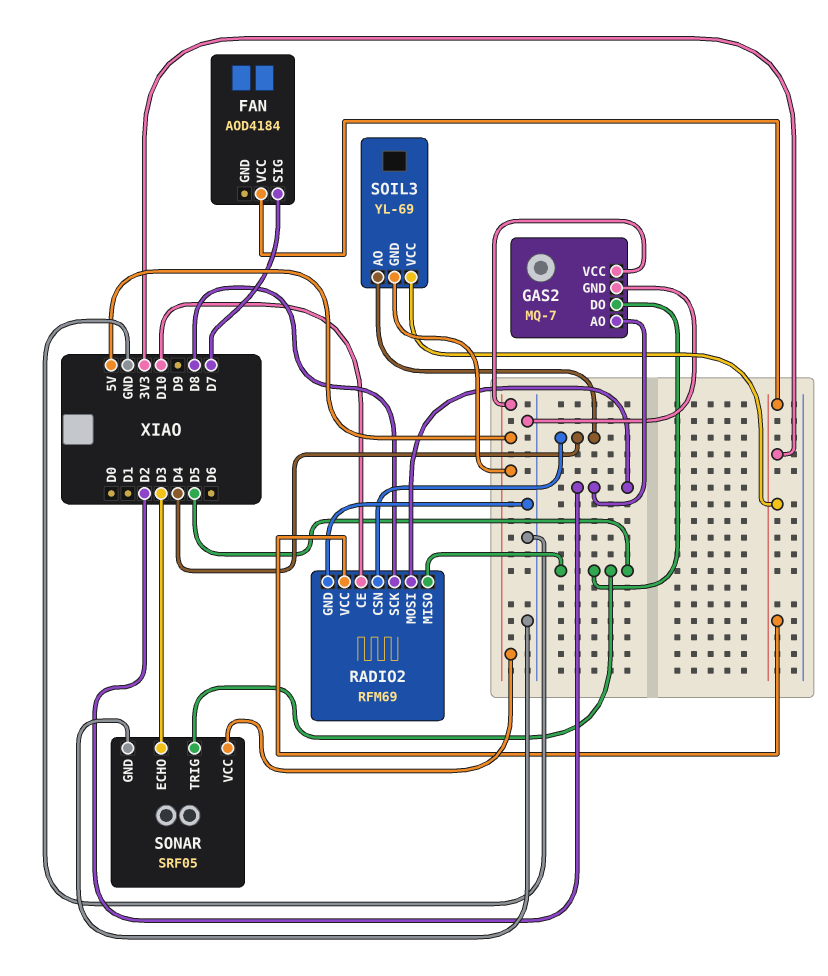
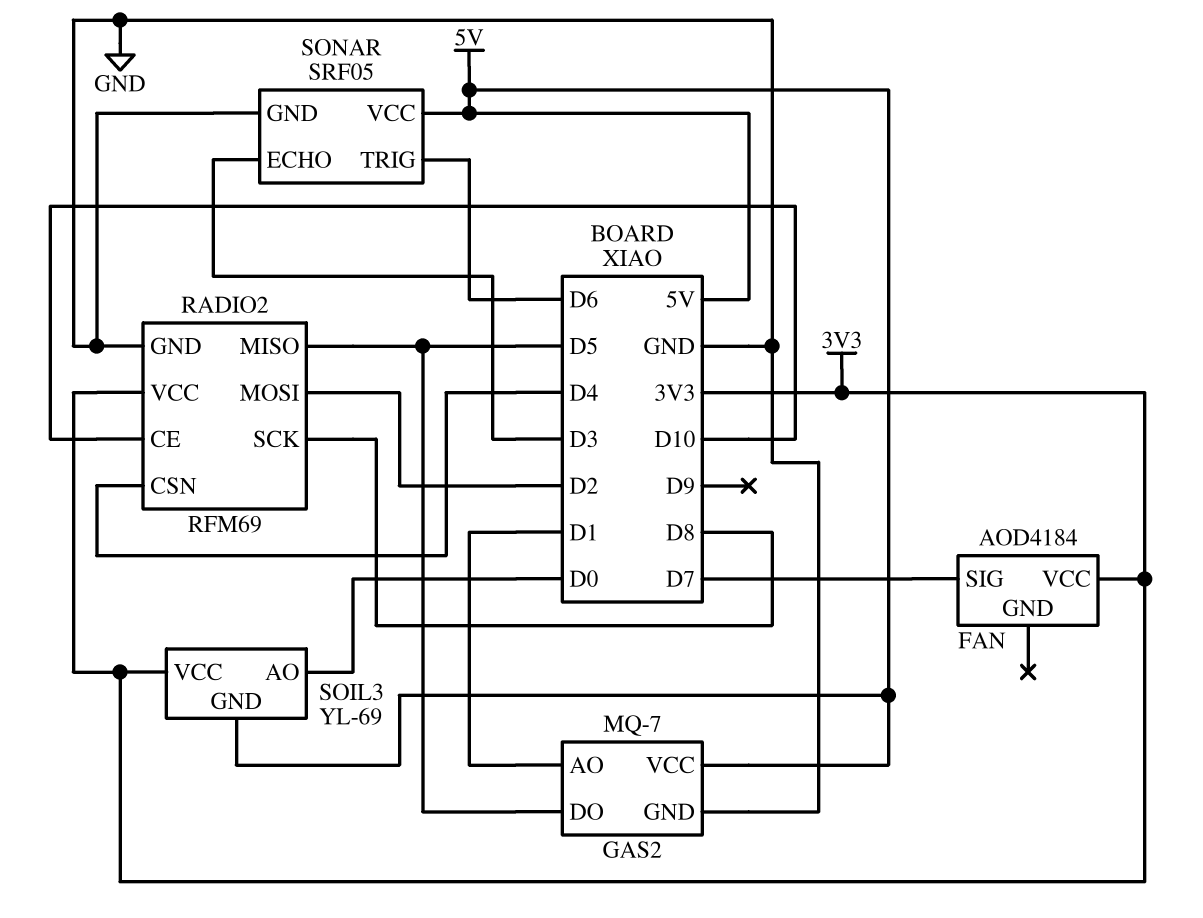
GAS2 pin AO: D2 -> D1
SOIL3 pin AO: D4 -> D0
SONAR pin TRIG: D5 -> D6

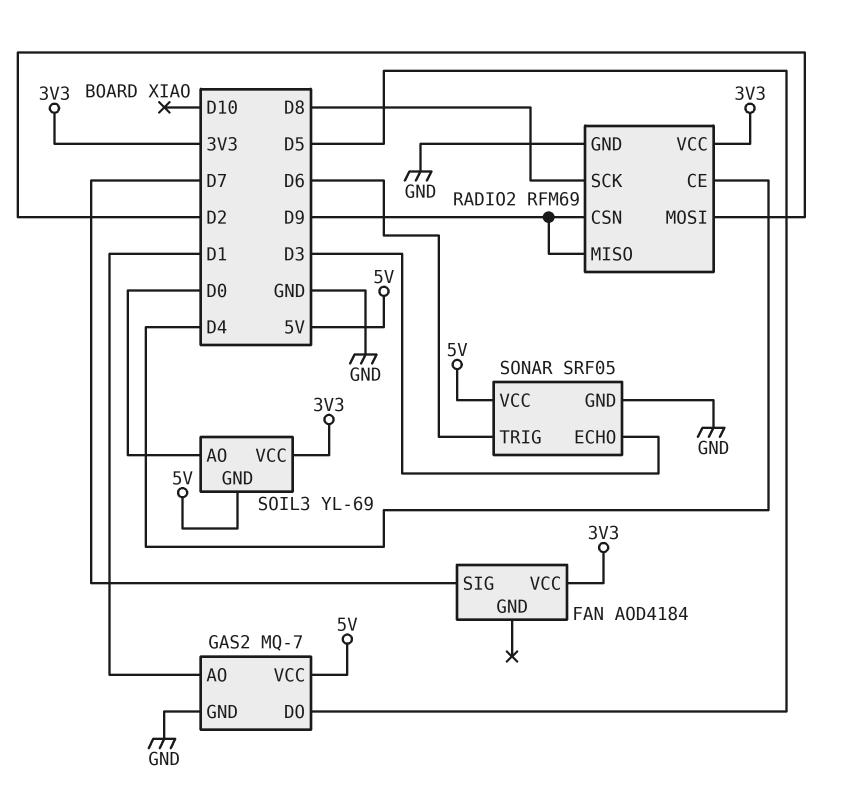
RADIO2 pin CE: D10 -> D4
RADIO2 pin CSN: D4 -> D9
RADIO2 pin MISO: D5 -> D9

